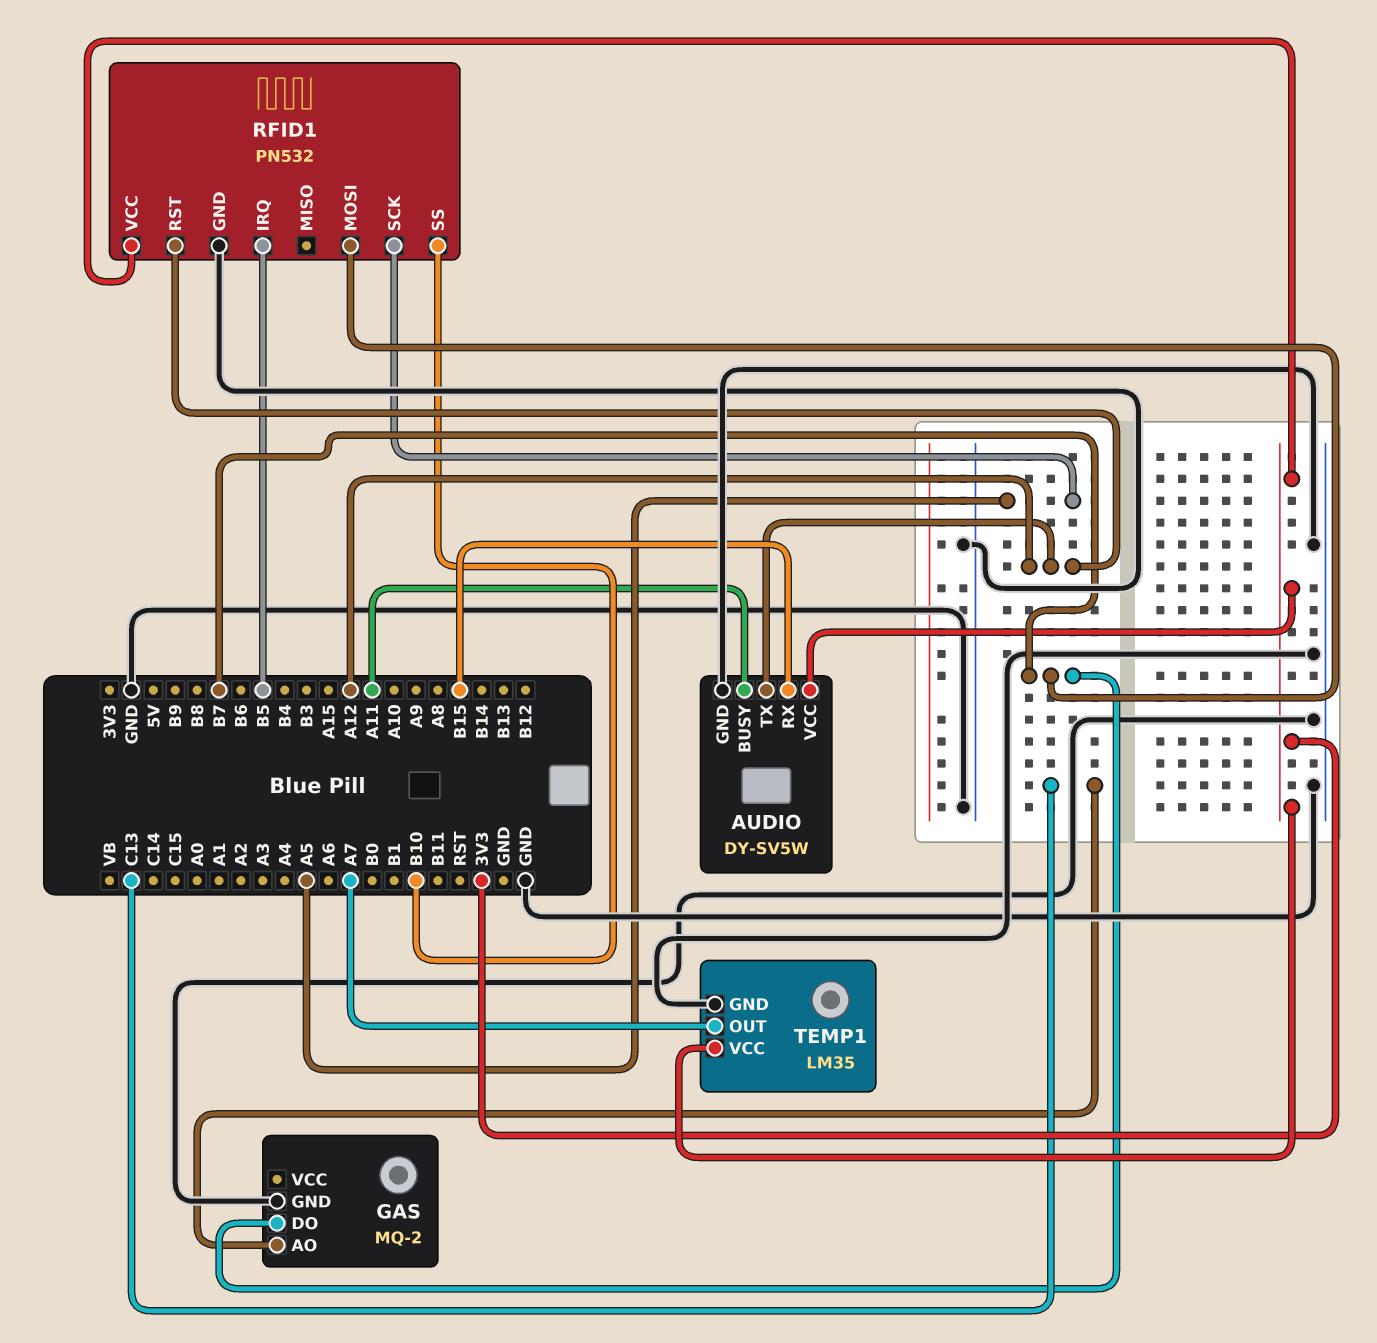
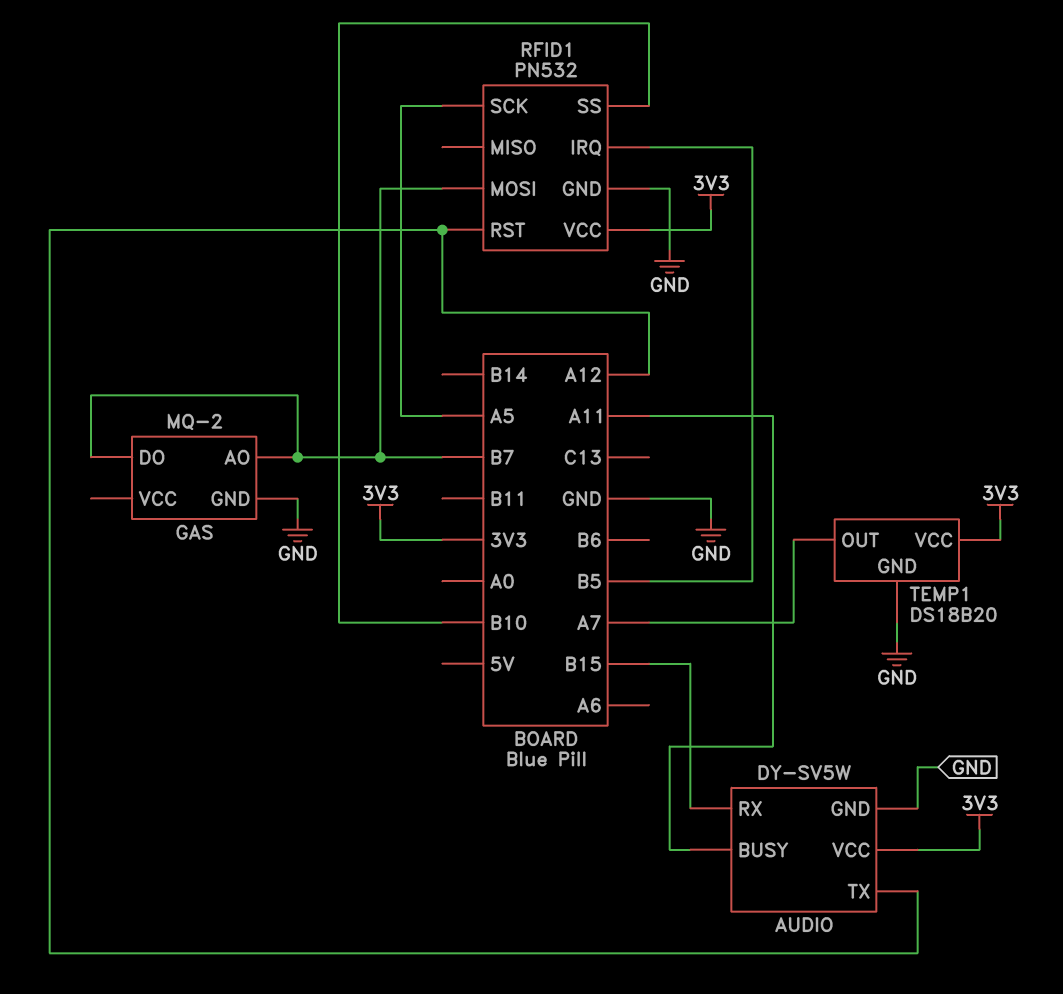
GAS pin AO: C13 -> B7
TEMP1: LM35 -> DS18B20

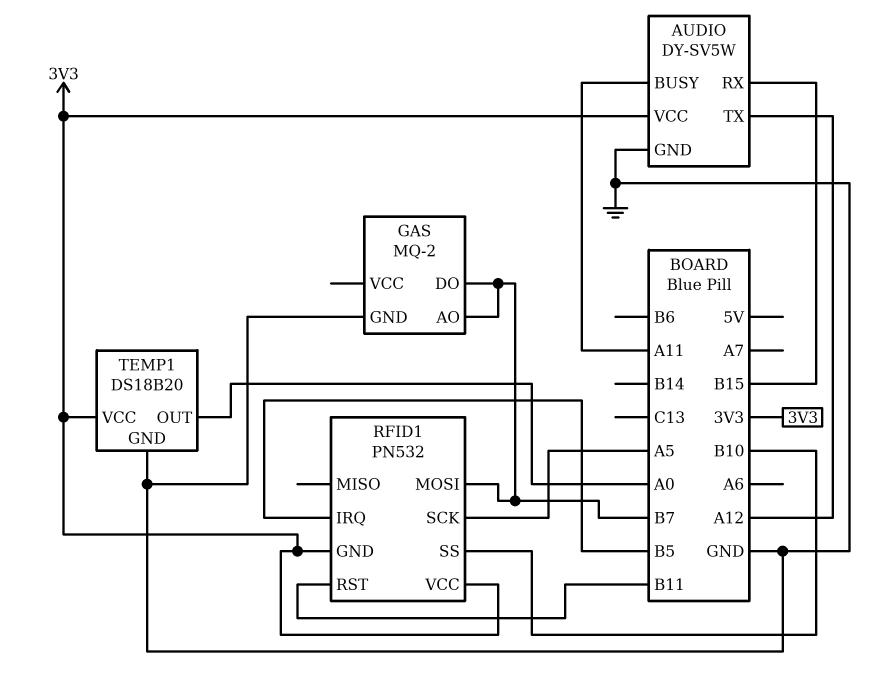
RFID1 pin GND: GND -> 3V3
RFID1 pin RST: A12 -> B11
TEMP1 pin OUT: A7 -> A0

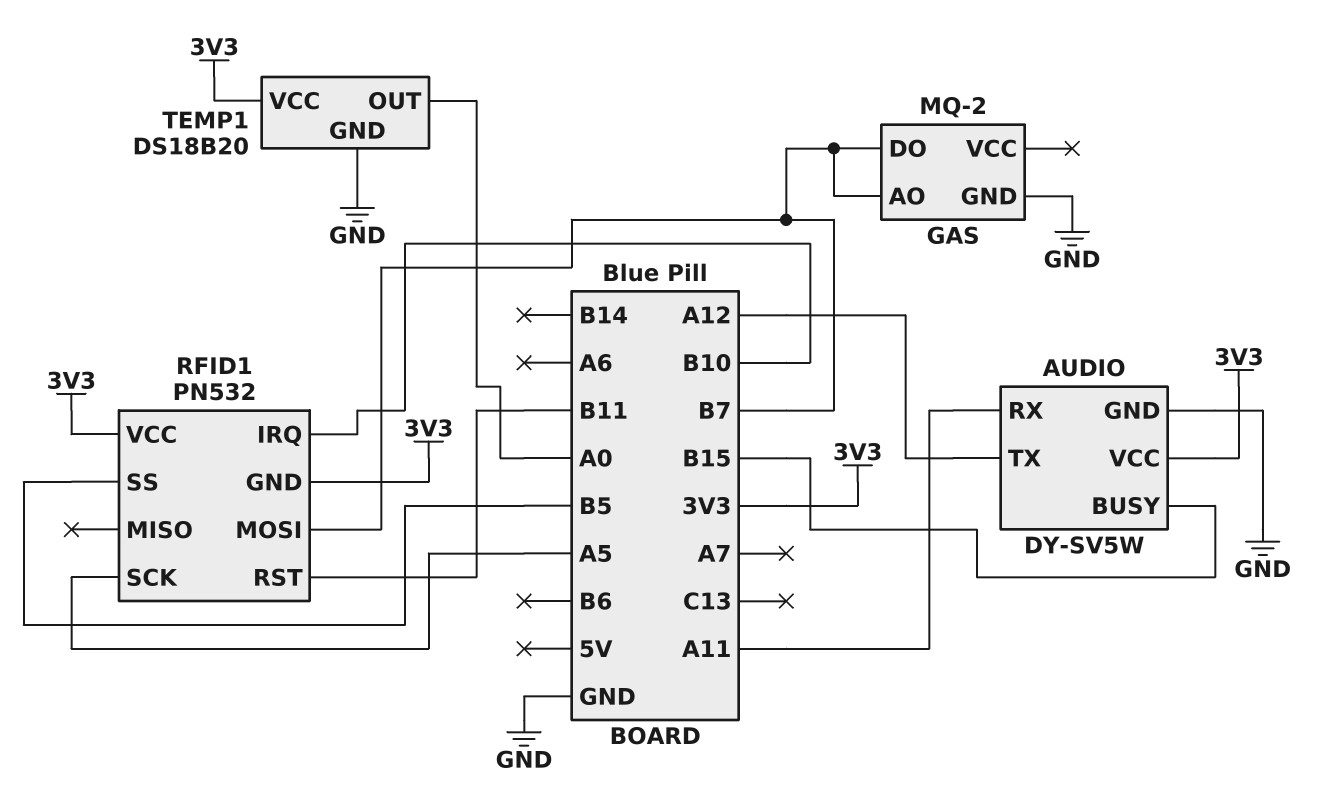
AUDIO pin BUSY: A11 -> B15
AUDIO pin RX: B15 -> A11
RFID1 pin IRQ: B5 -> B10
RFID1 pin SS: B10 -> B5

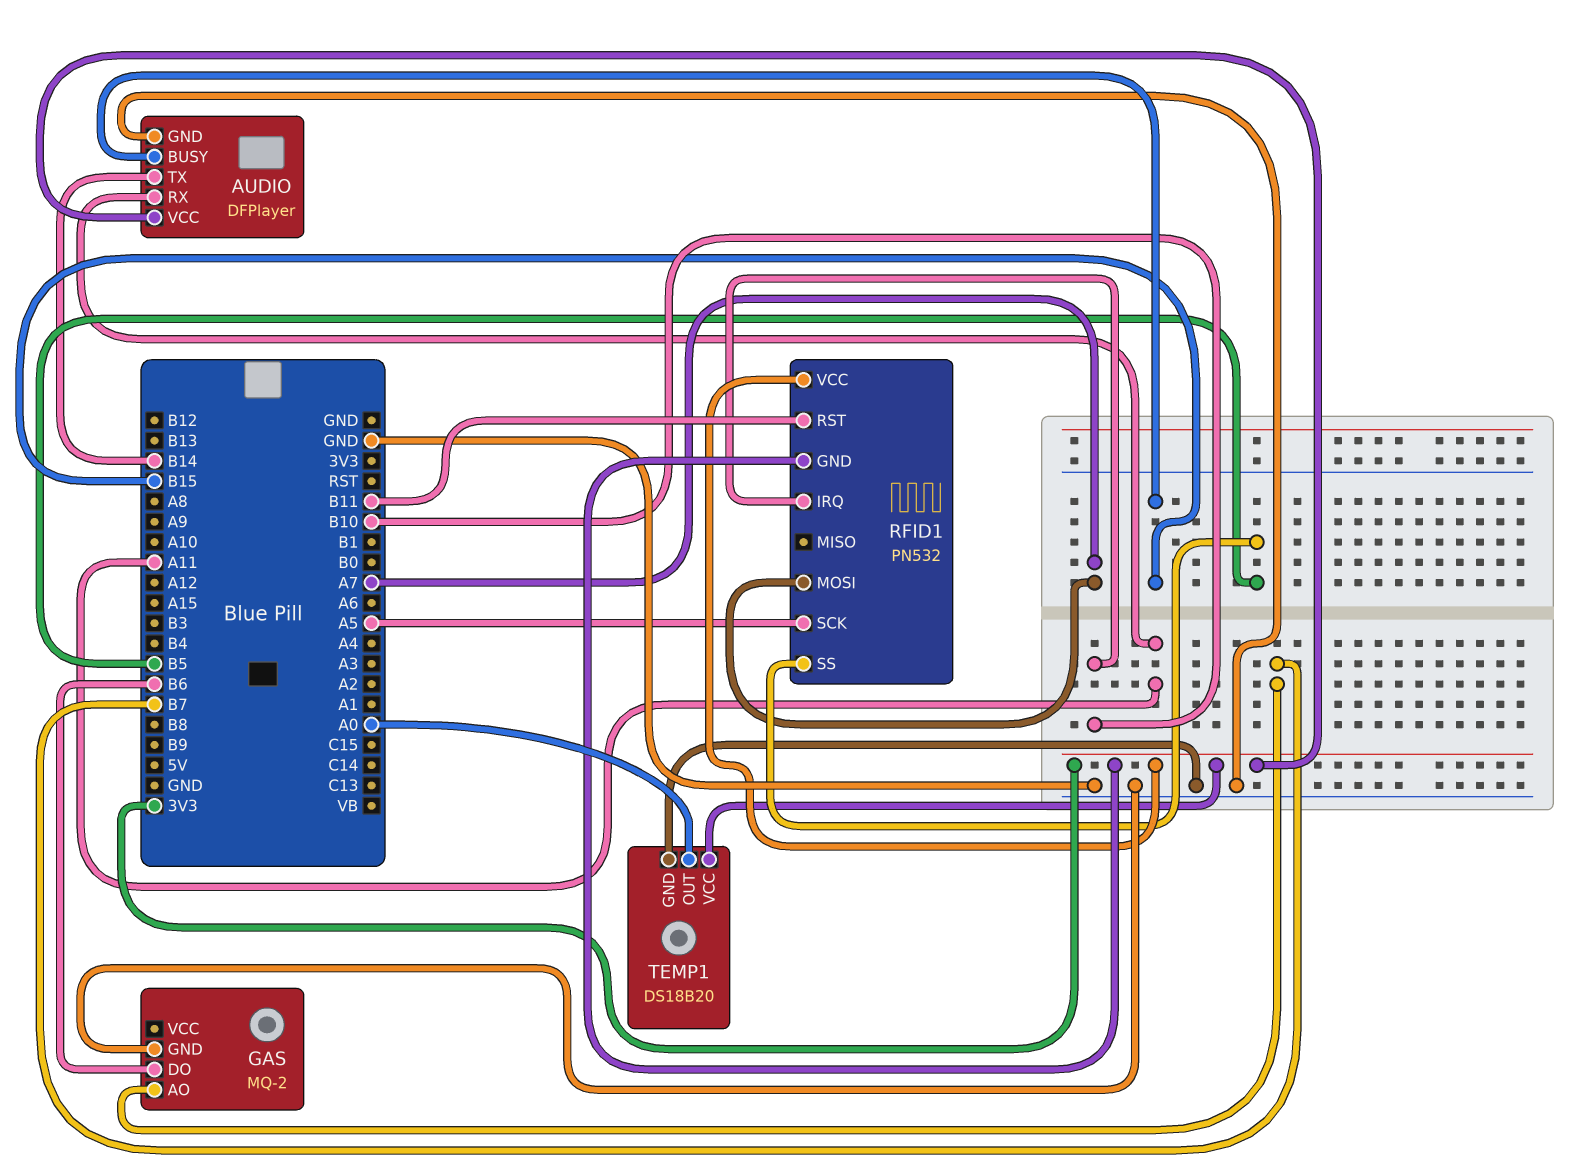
AUDIO: DY-SV5W -> DFPlayer
AUDIO pin TX: A12 -> B14
GAS pin DO: B7 -> B6
RFID1 pin MOSI: B7 -> A7

